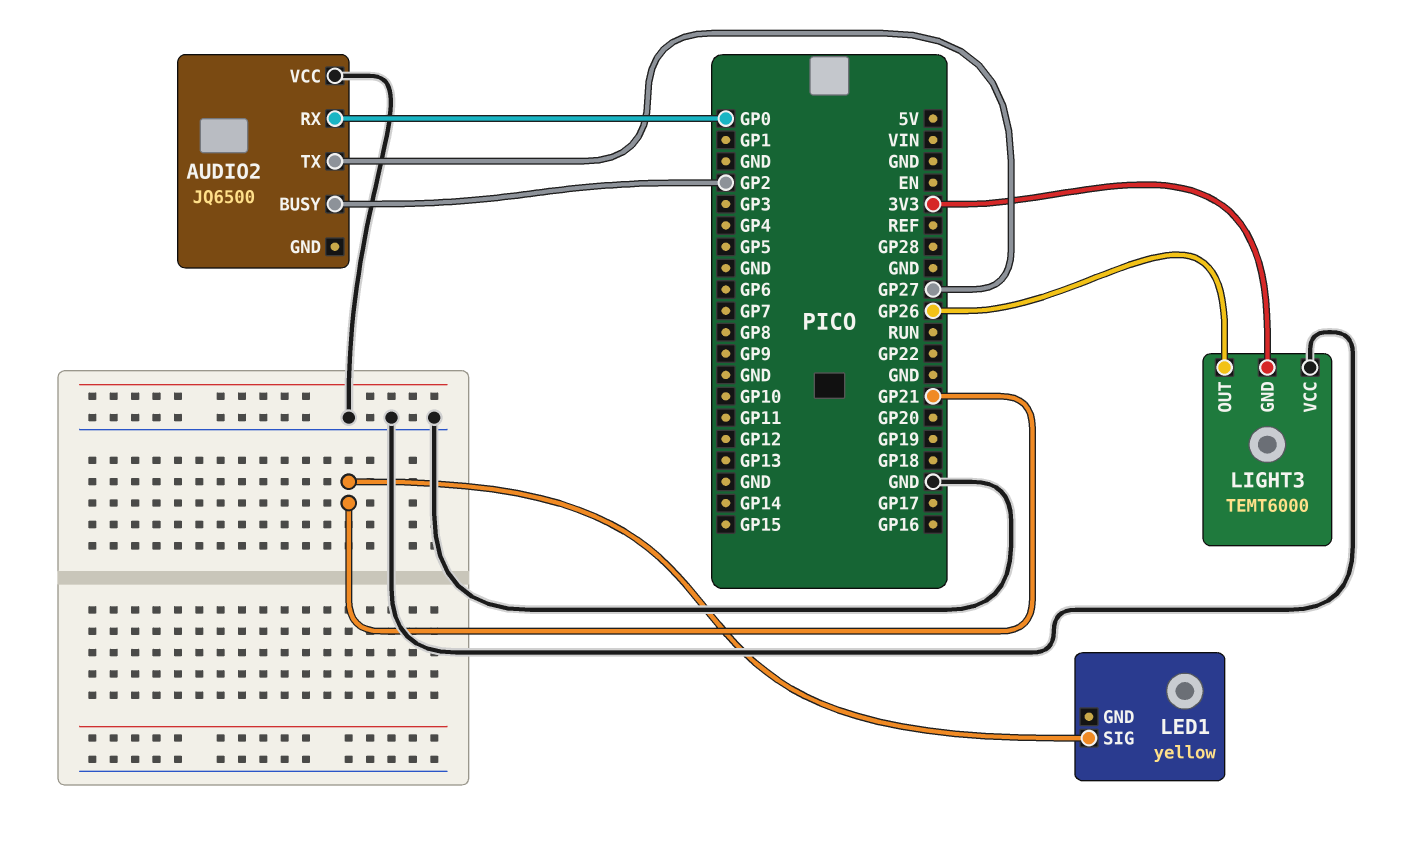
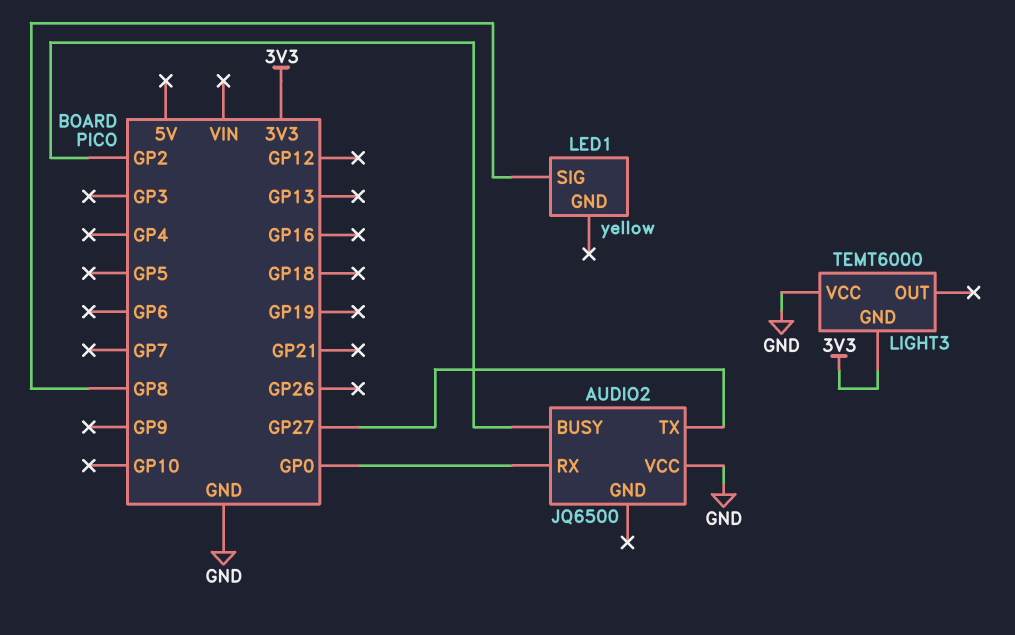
LED1 pin SIG: GP21 -> GP8
LIGHT3 pin OUT: GP26 -> none

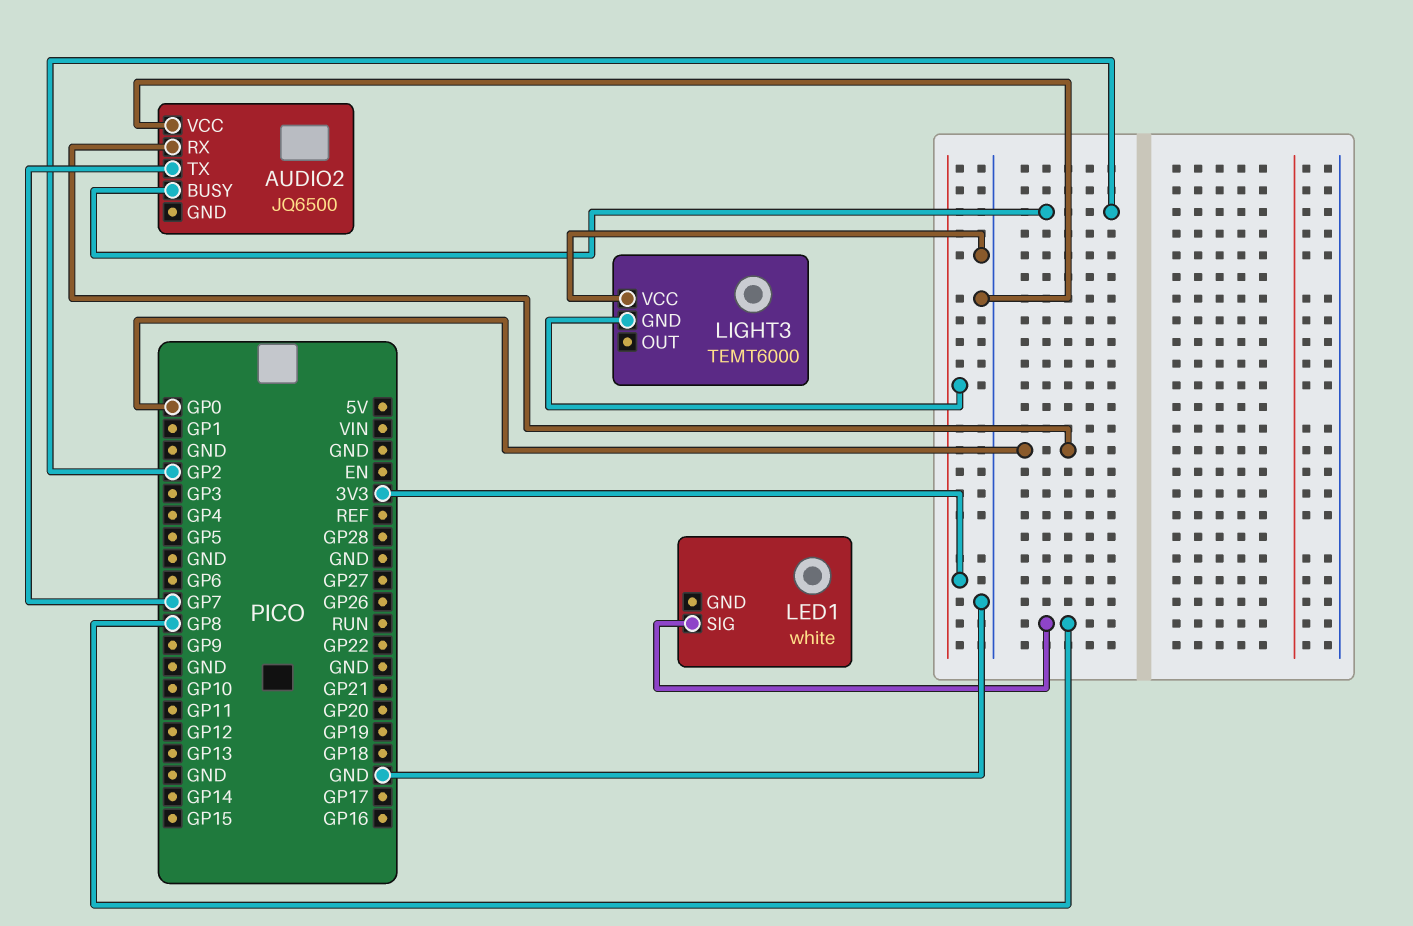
AUDIO2 pin TX: GP27 -> GP7
LED1: yellow -> white

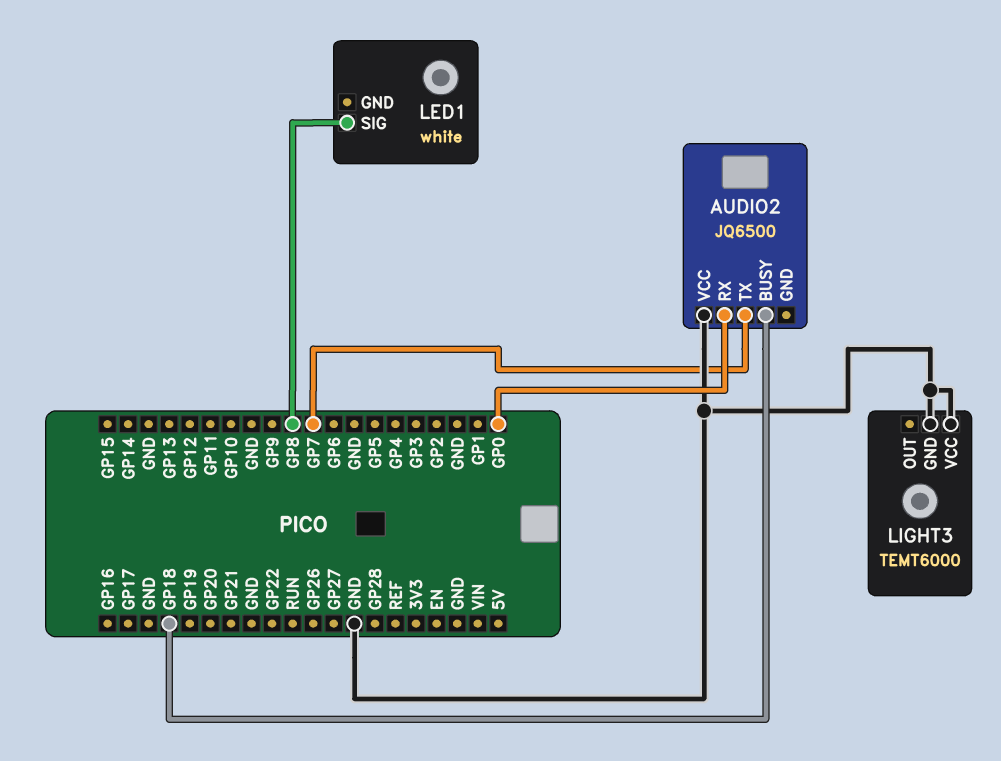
AUDIO2 pin BUSY: GP2 -> GP18
LIGHT3 pin GND: 3V3 -> GND

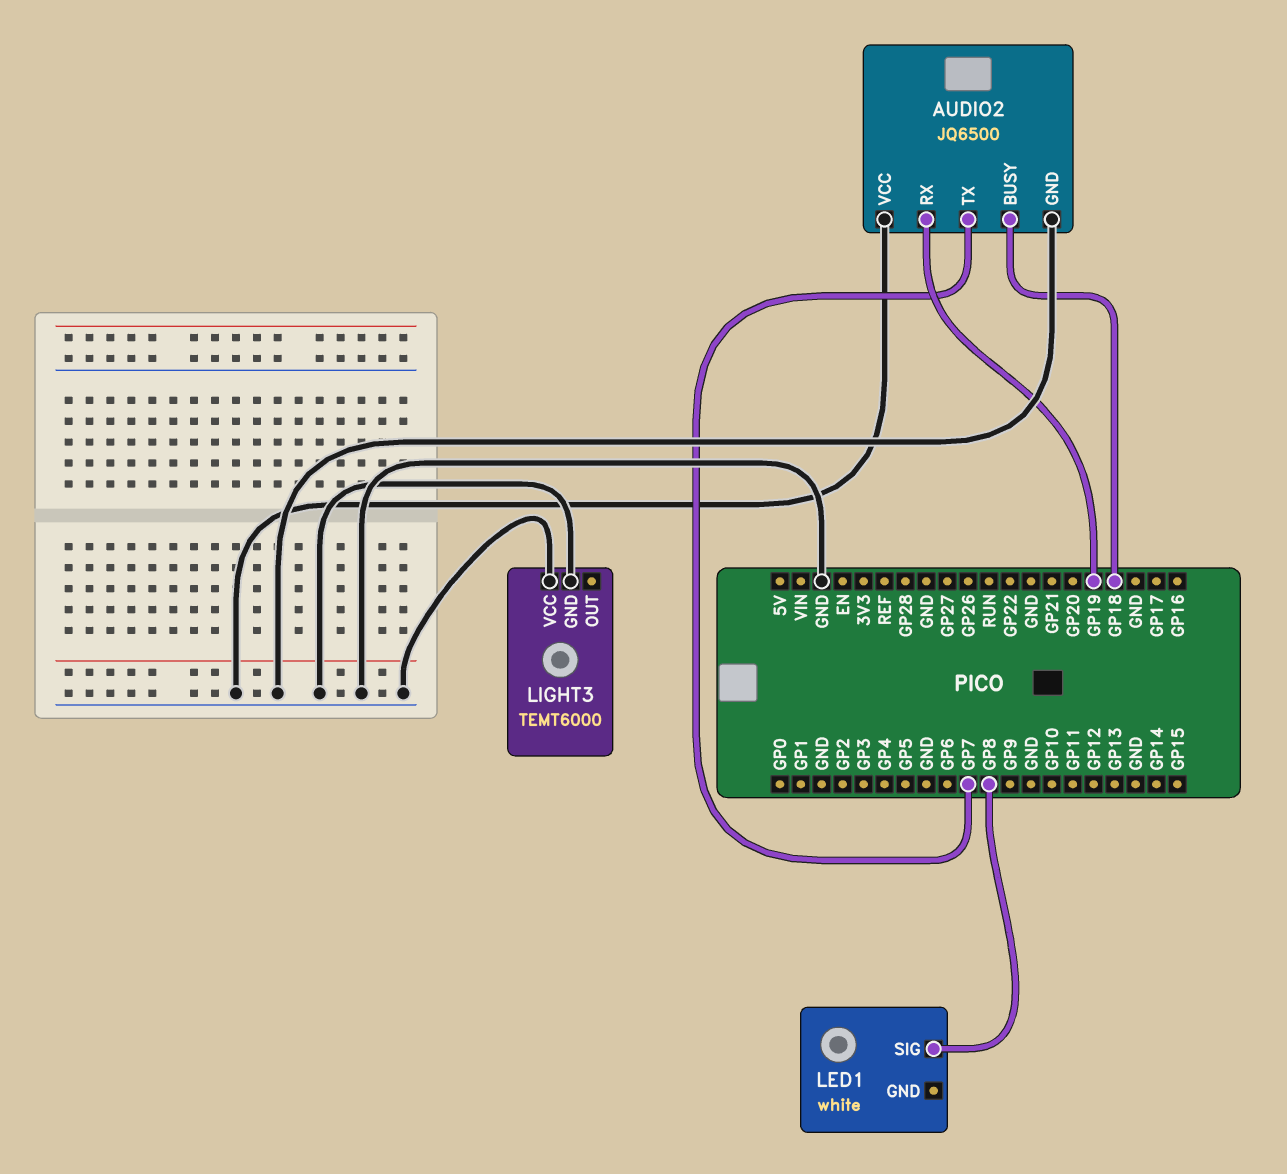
AUDIO2 pin GND: none -> GND
AUDIO2 pin RX: GP0 -> GP19

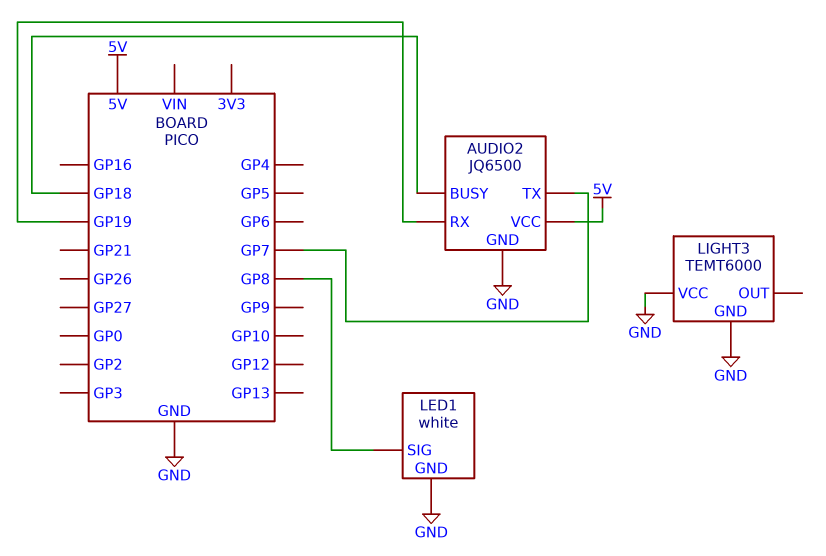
AUDIO2 pin VCC: GND -> 5V
LED1 pin GND: none -> GND

